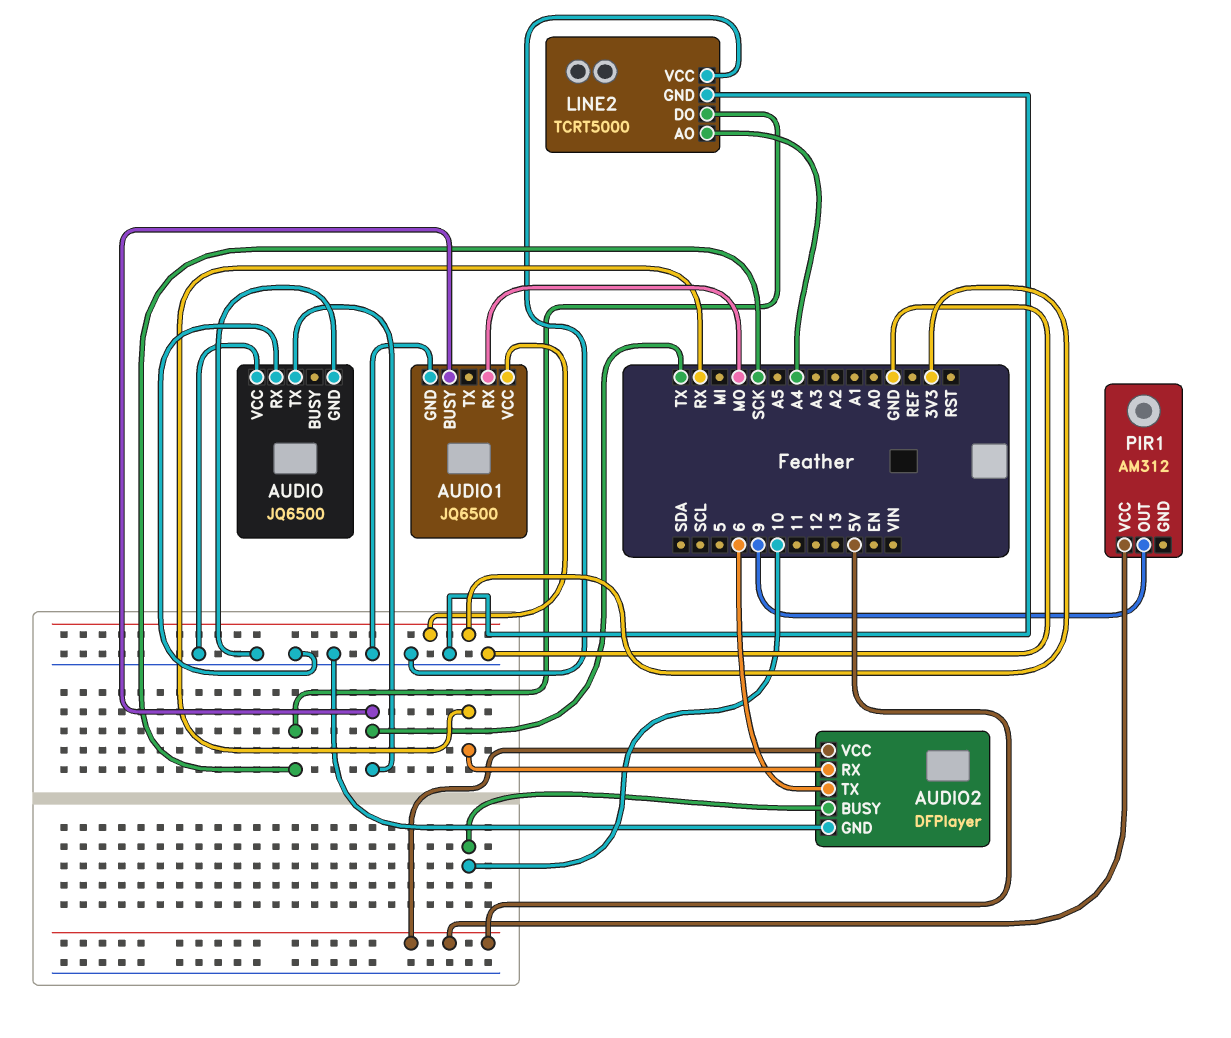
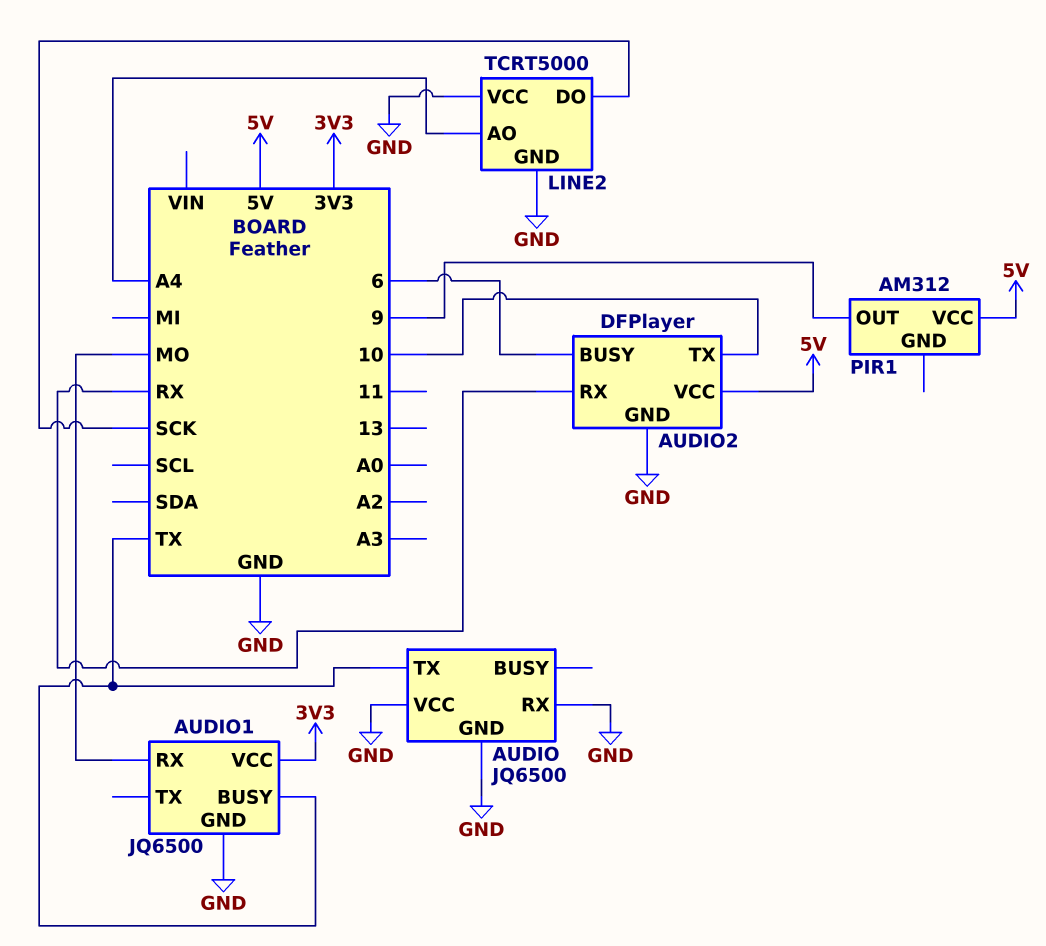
AUDIO2 pin BUSY: 10 -> 6
AUDIO2 pin TX: 6 -> 10

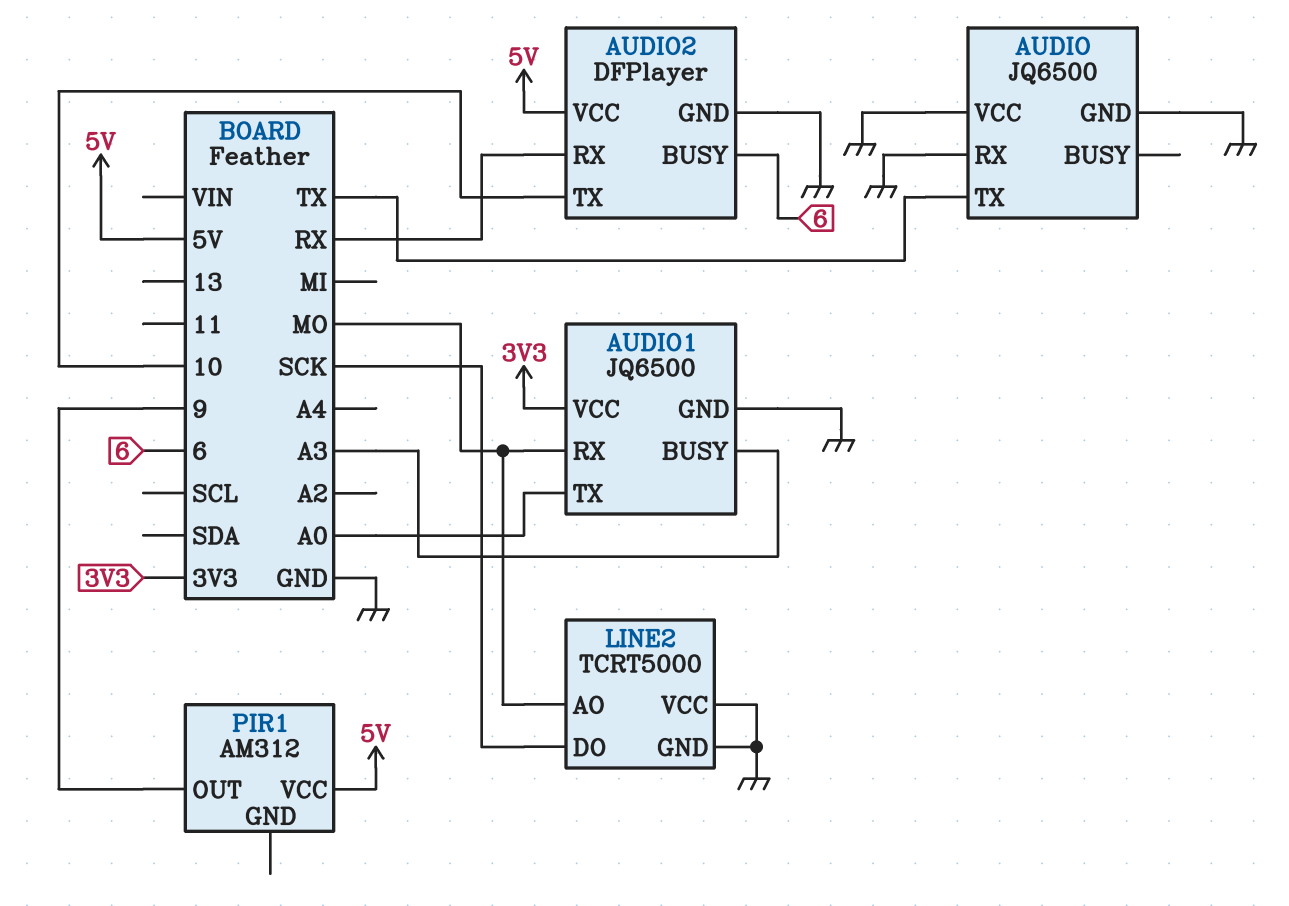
AUDIO1 pin BUSY: TX -> A3
AUDIO1 pin TX: none -> A0
LINE2 pin AO: A4 -> MO

